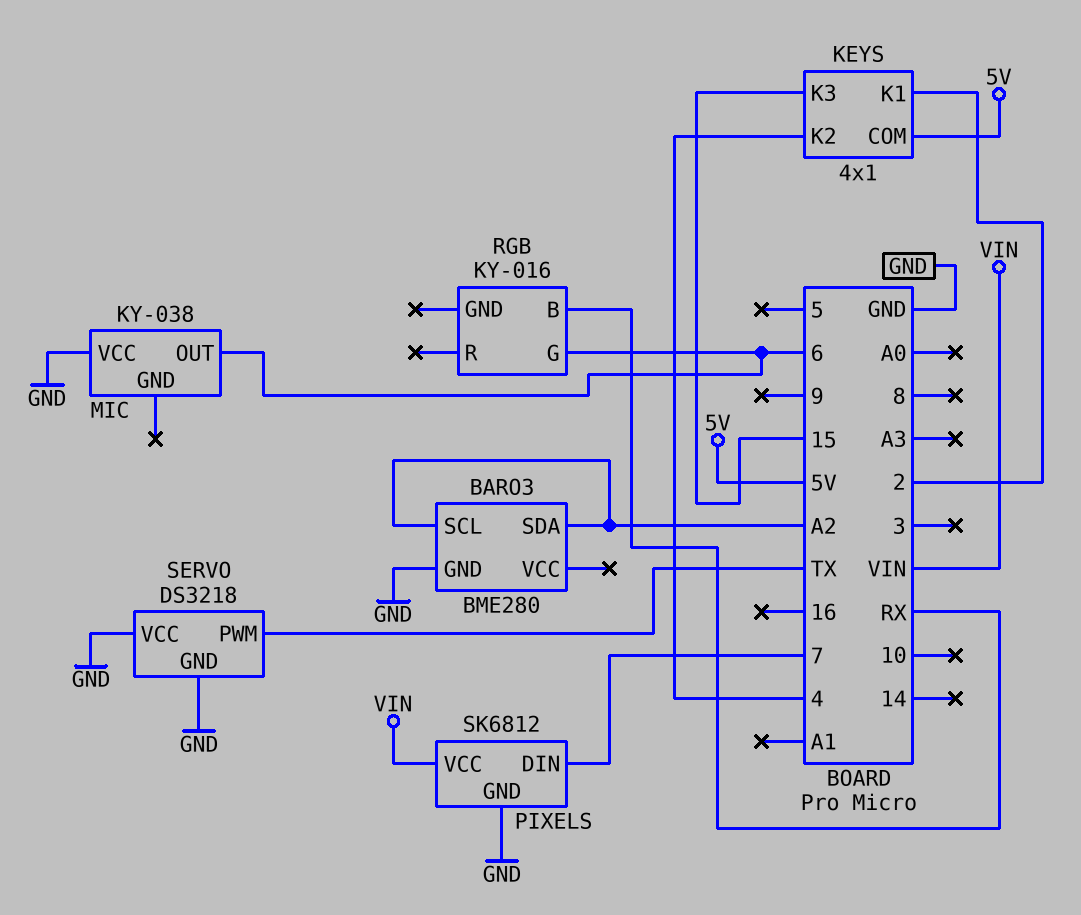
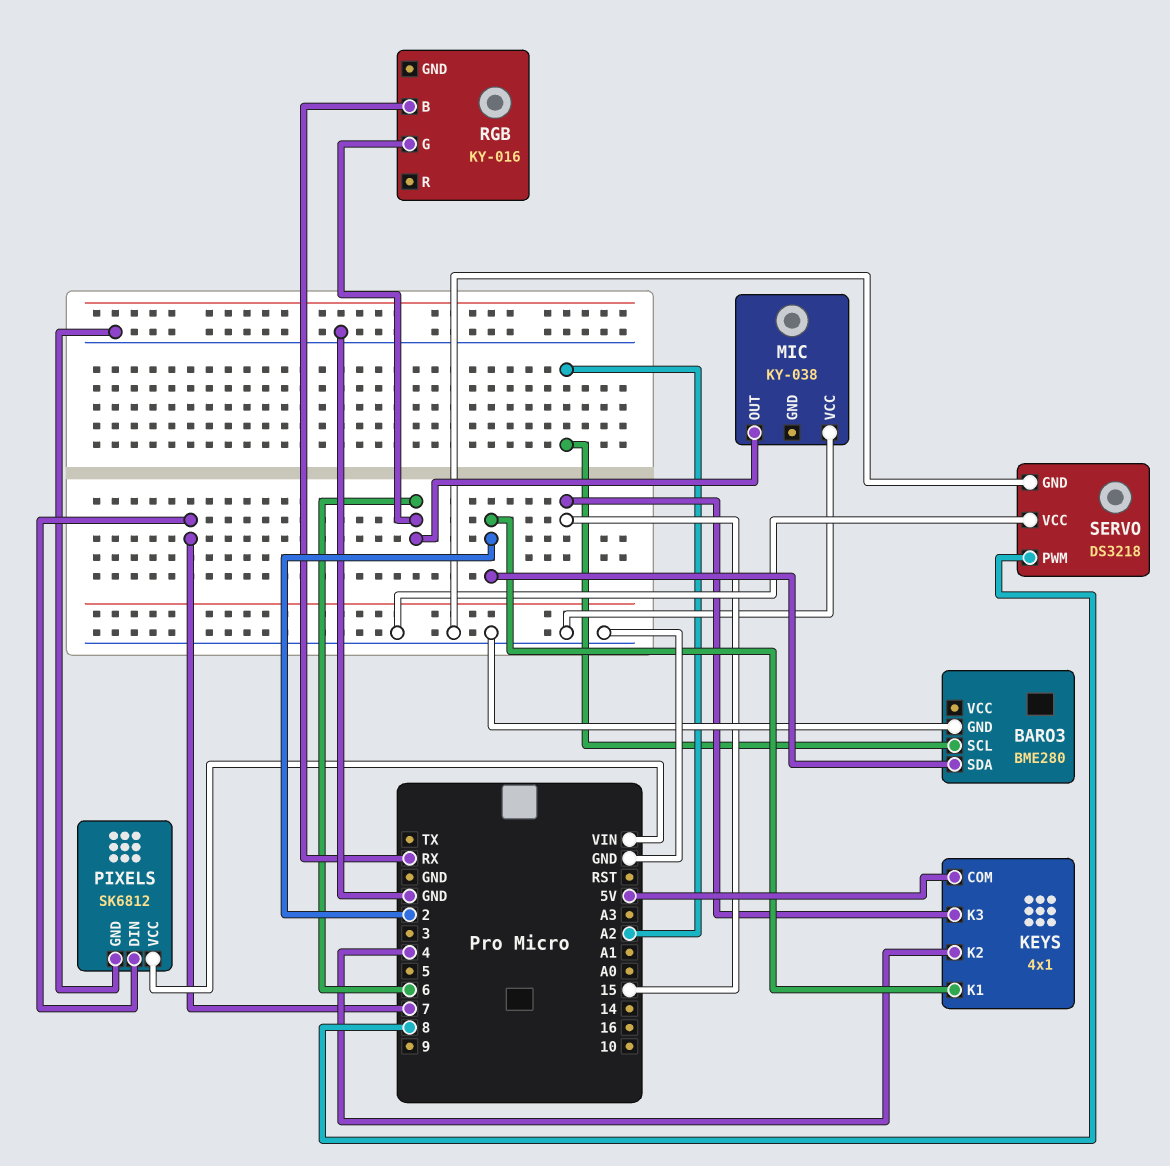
BARO3 pin SDA: A2 -> 2
SERVO pin PWM: TX -> 8

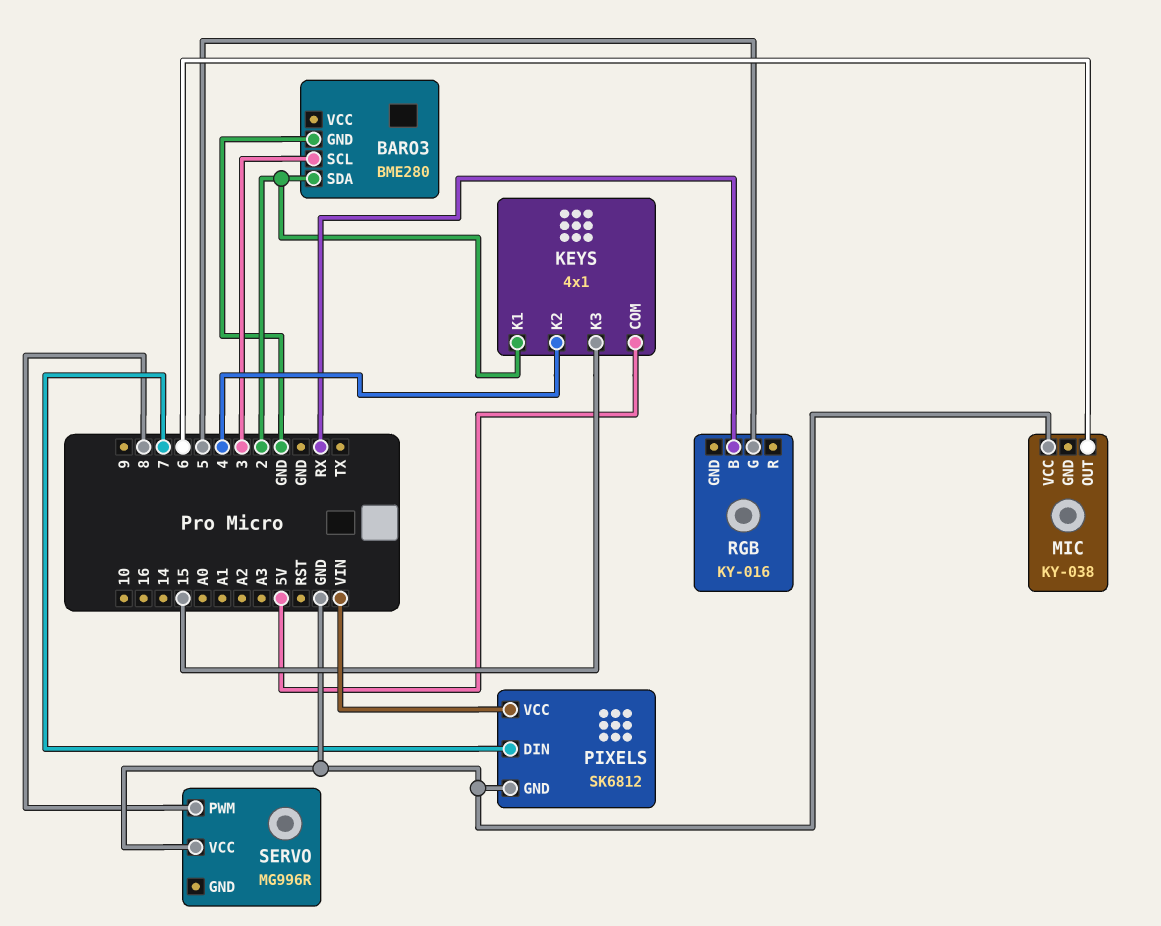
BARO3 pin SCL: A2 -> 3
RGB pin G: 6 -> 5
SERVO: DS3218 -> MG996R
SERVO pin GND: GND -> none

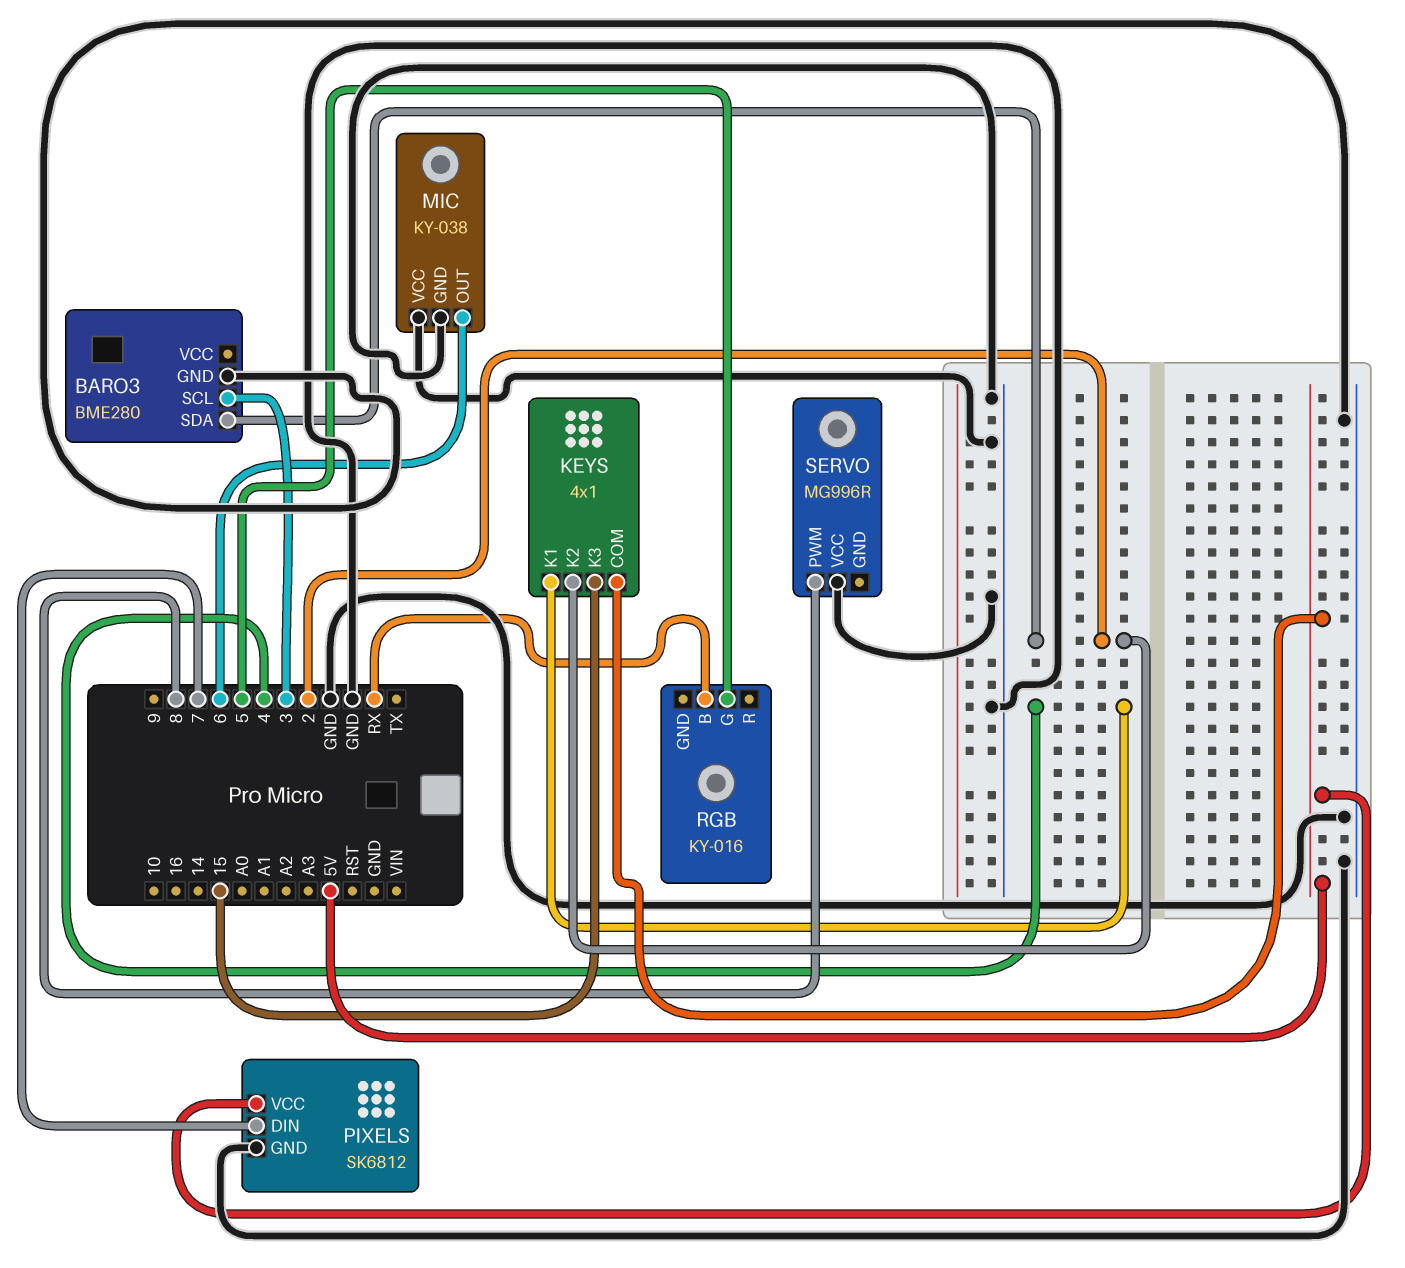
KEYS pin K1: 2 -> 4
KEYS pin K2: 4 -> 2
MIC pin GND: none -> GND
PIXELS pin VCC: VIN -> 5V

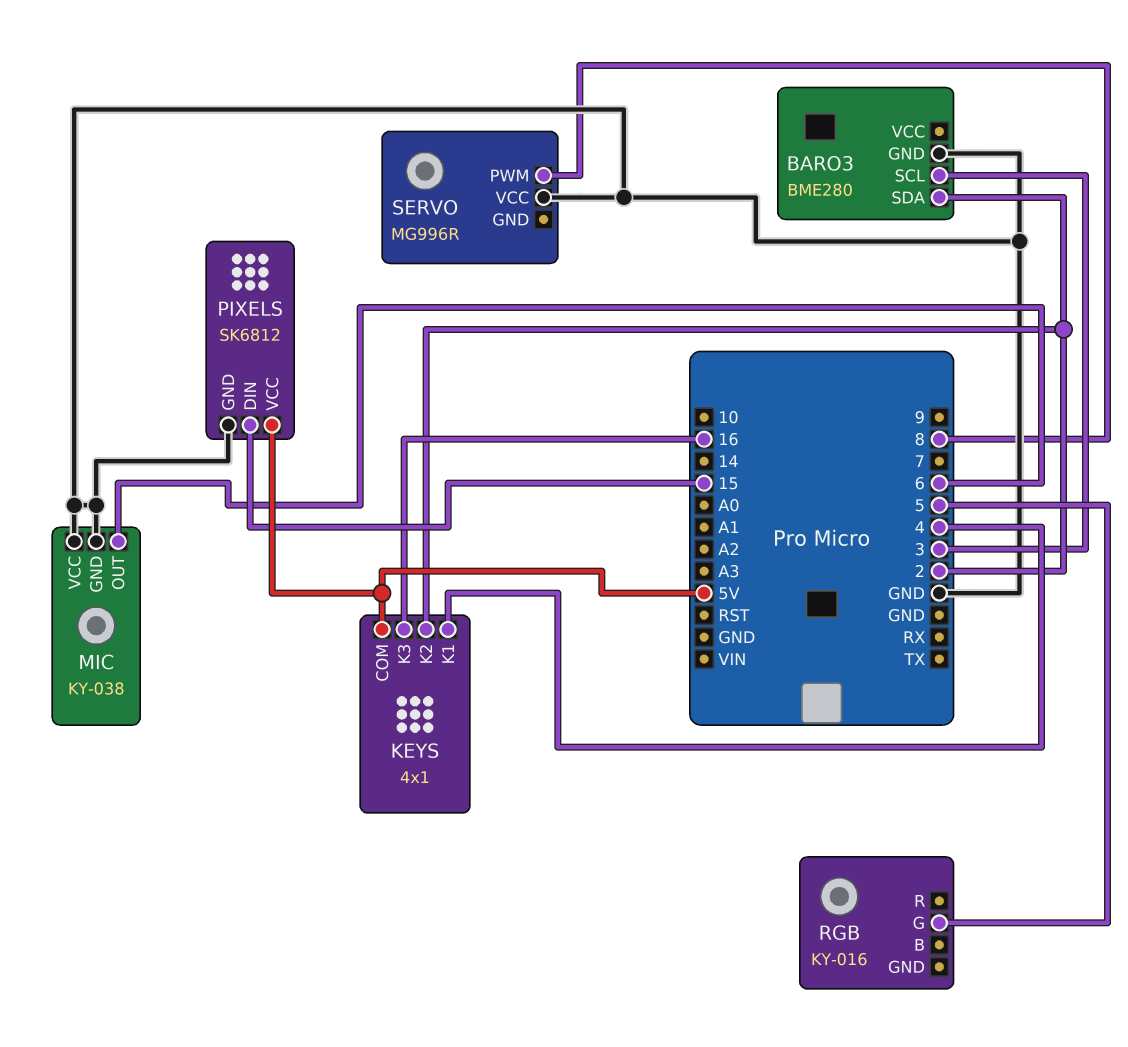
KEYS pin K3: 15 -> 16
PIXELS pin DIN: 7 -> 15
RGB pin B: RX -> none

